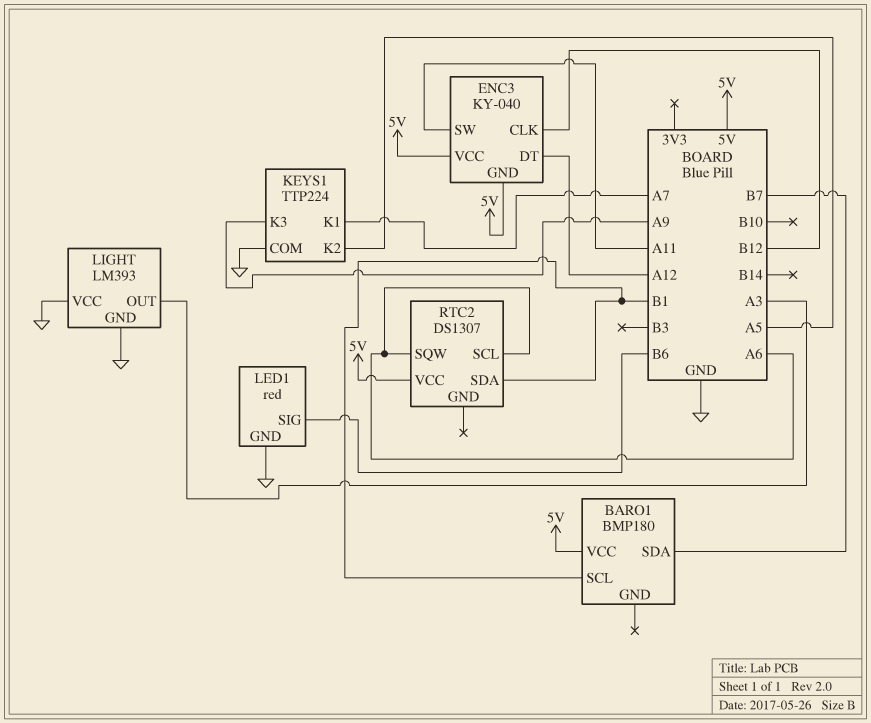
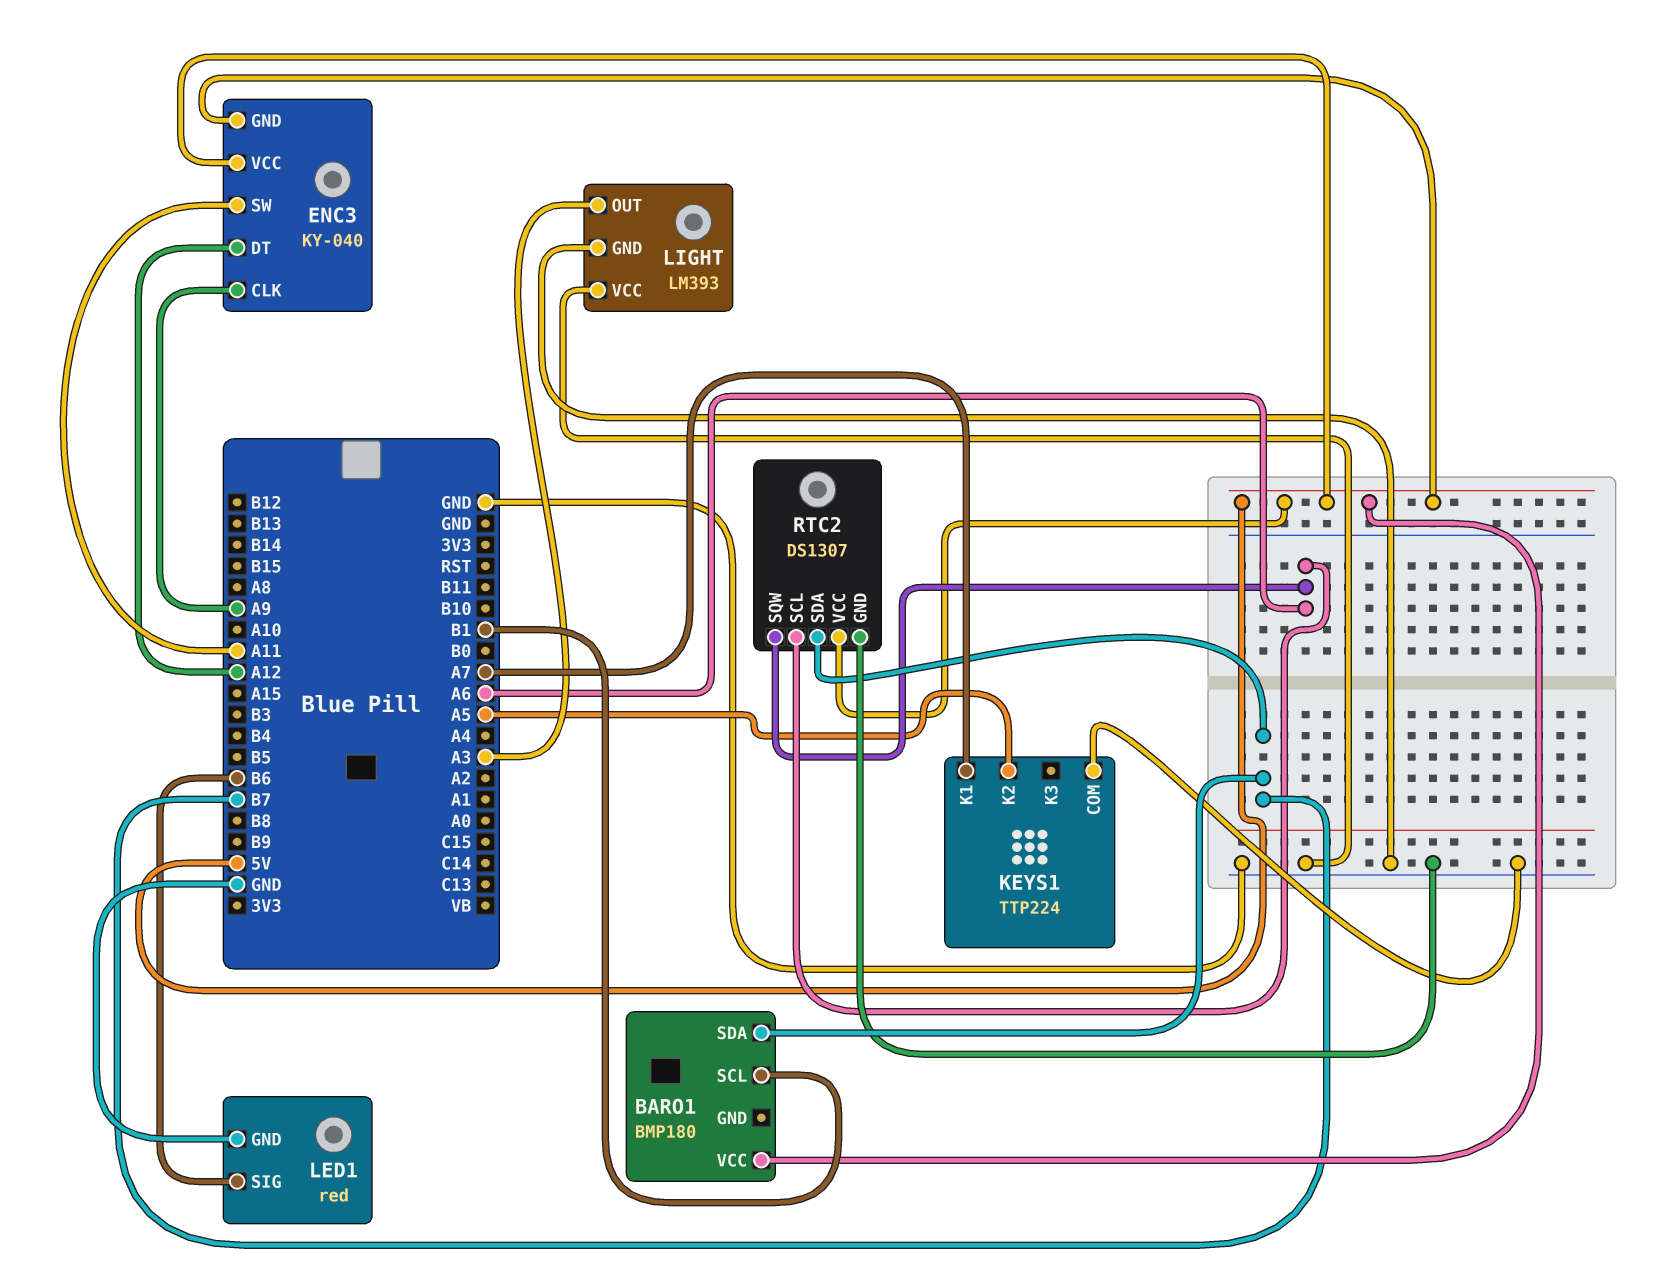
ENC3 pin CLK: B12 -> A9
KEYS1 pin K3: A9 -> none
RTC2 pin GND: none -> GND
RTC2 pin SDA: B1 -> B7

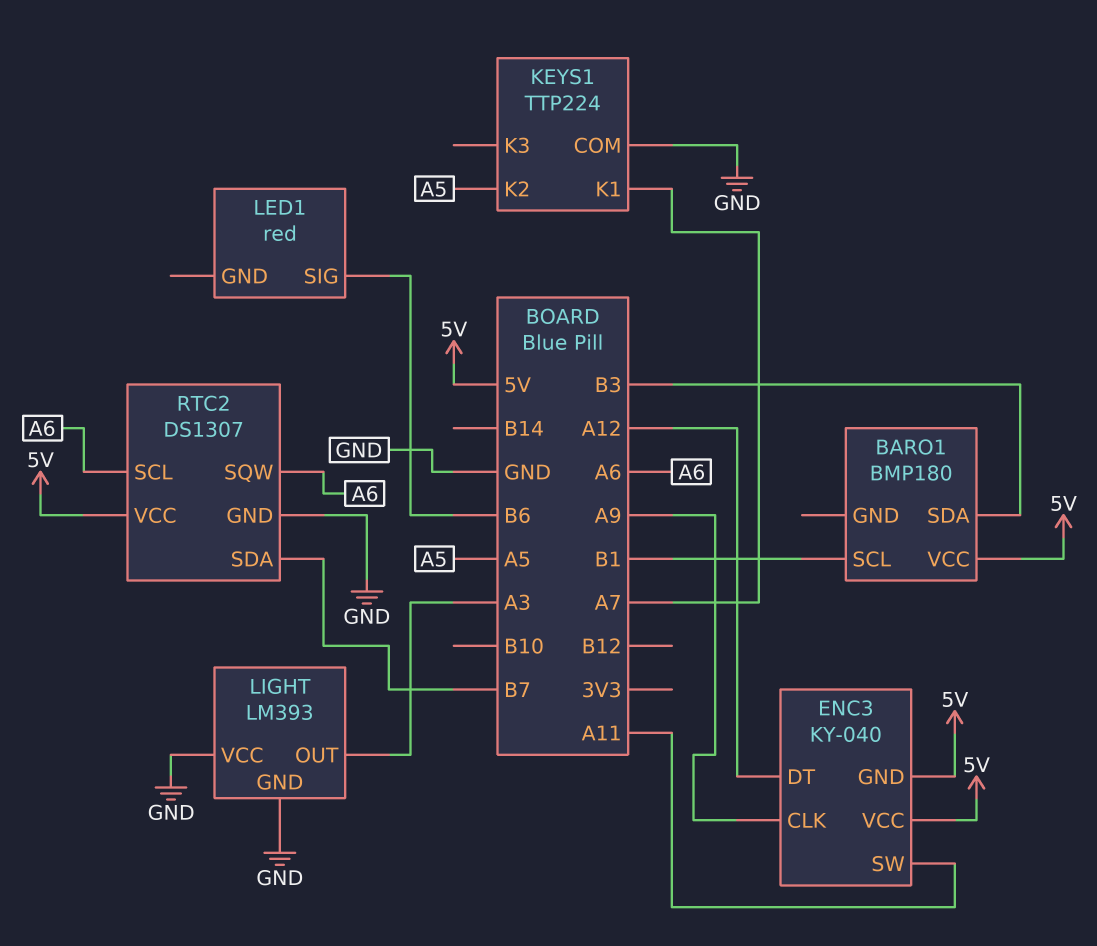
BARO1 pin SDA: B7 -> B3
LED1 pin GND: GND -> none

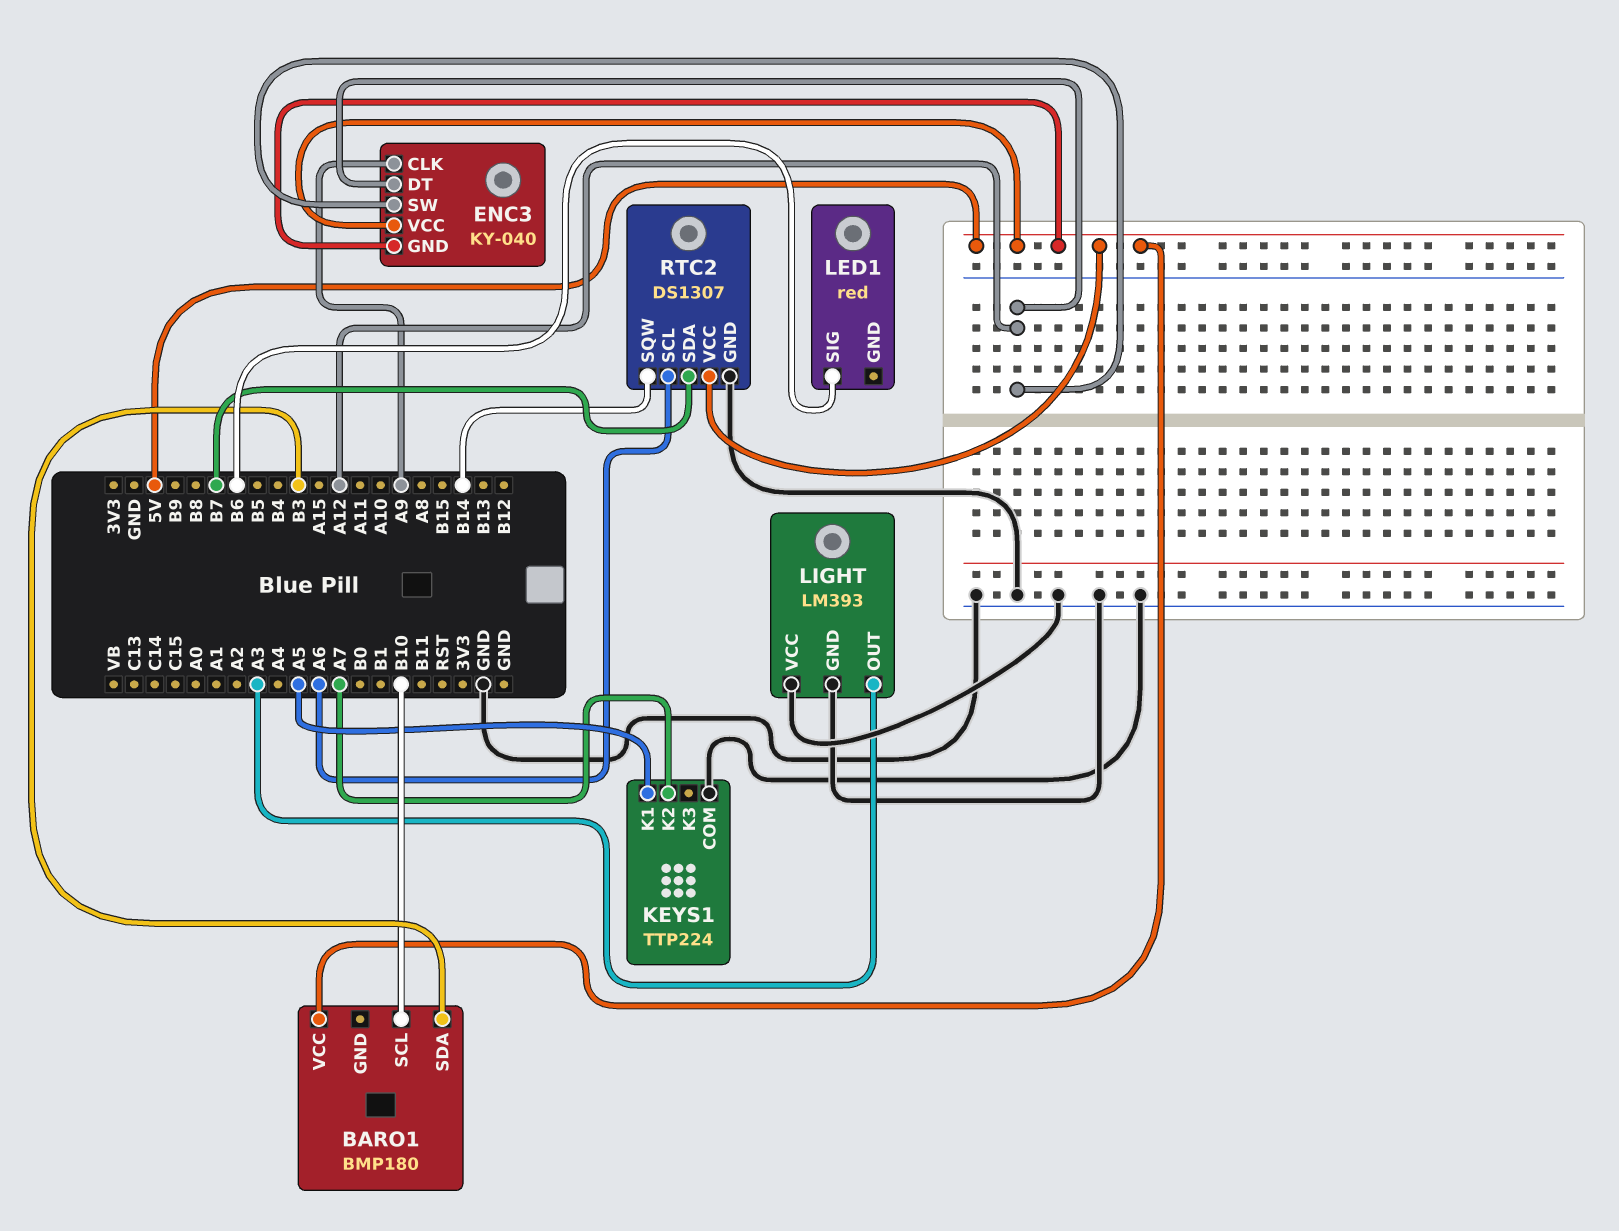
BARO1 pin SCL: B1 -> B10
ENC3 pin SW: A11 -> A12
KEYS1 pin K1: A7 -> A5
KEYS1 pin K2: A5 -> A7
RTC2 pin SQW: A6 -> B14

